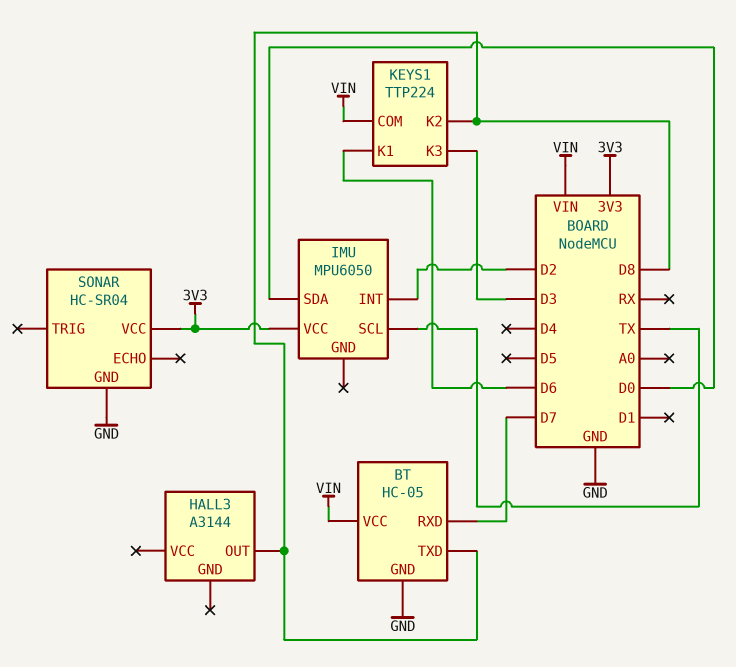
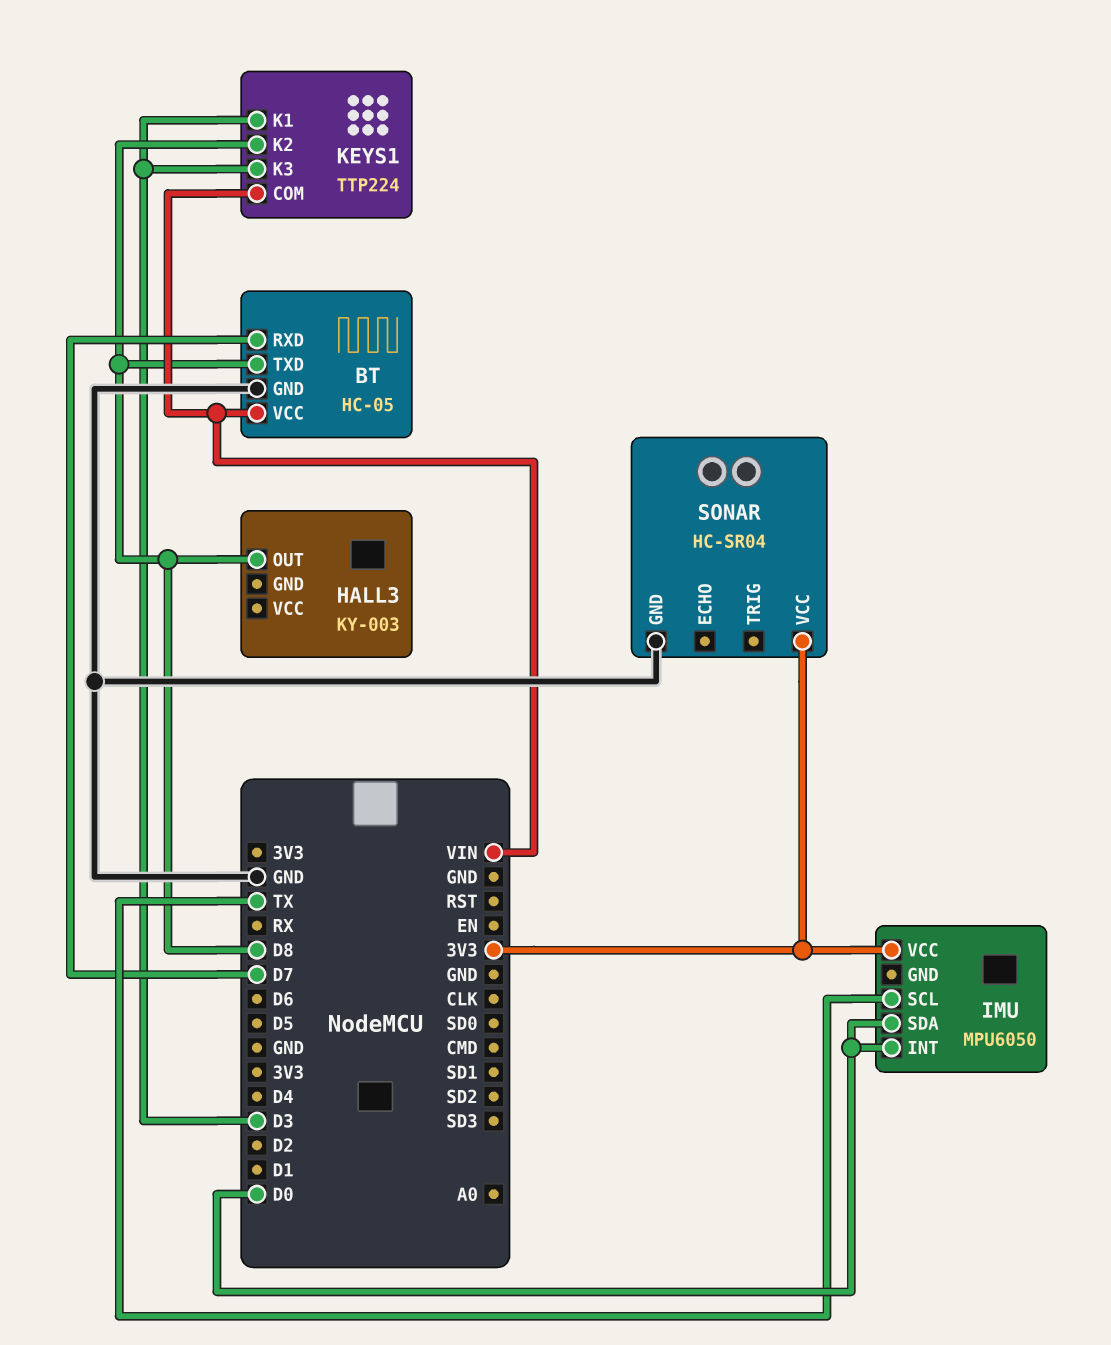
HALL3: A3144 -> KY-003
IMU pin INT: D2 -> D0
KEYS1 pin K1: D6 -> D3

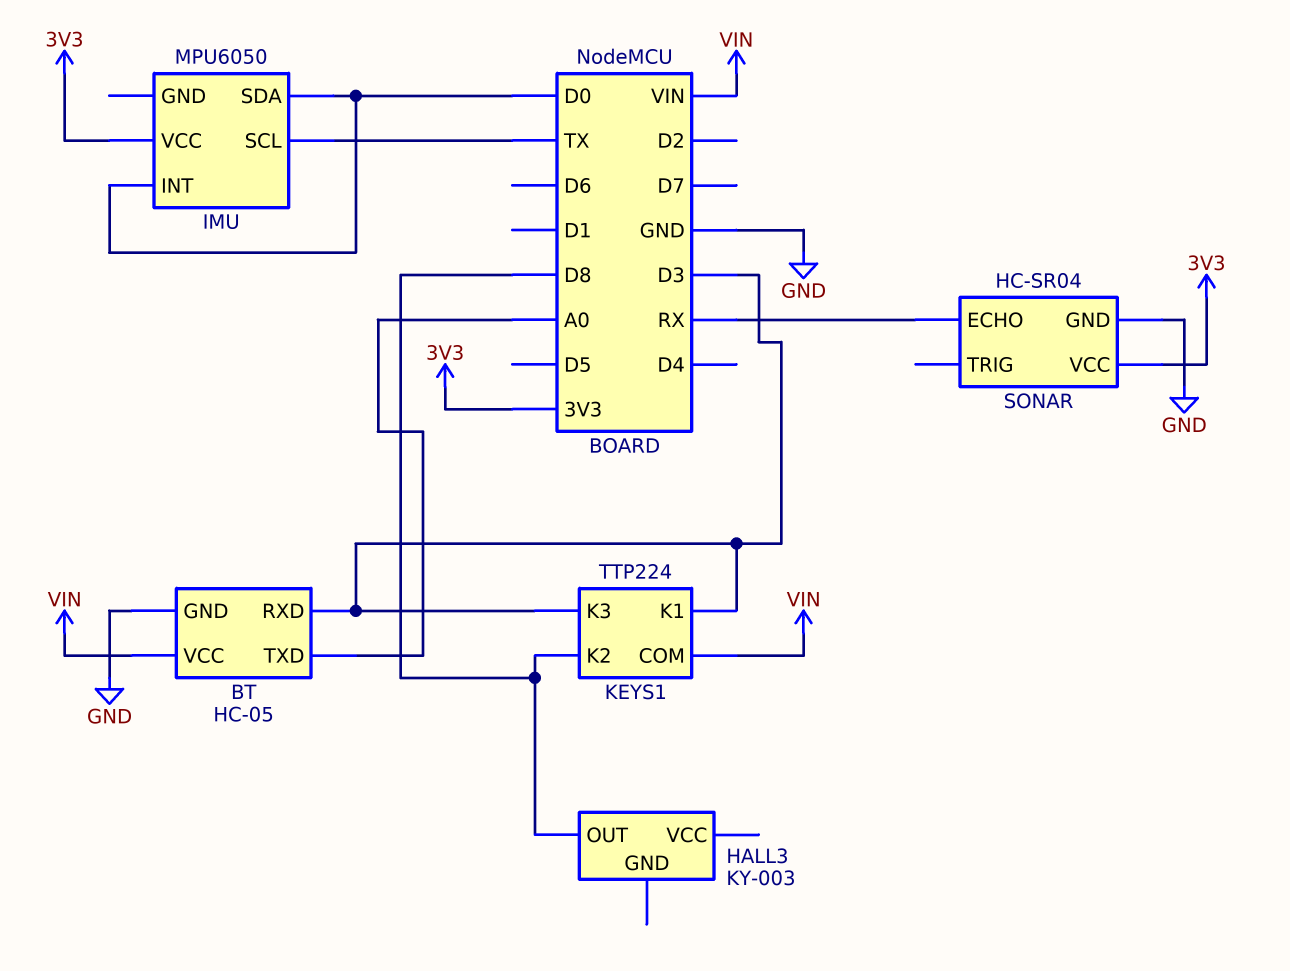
BT pin RXD: D7 -> D3
BT pin TXD: D8 -> A0
SONAR pin ECHO: none -> RX

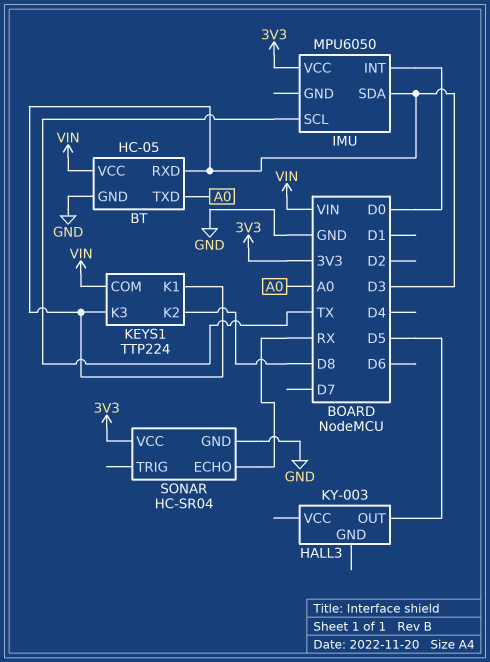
HALL3 pin OUT: D8 -> D5
IMU pin SDA: D0 -> D3

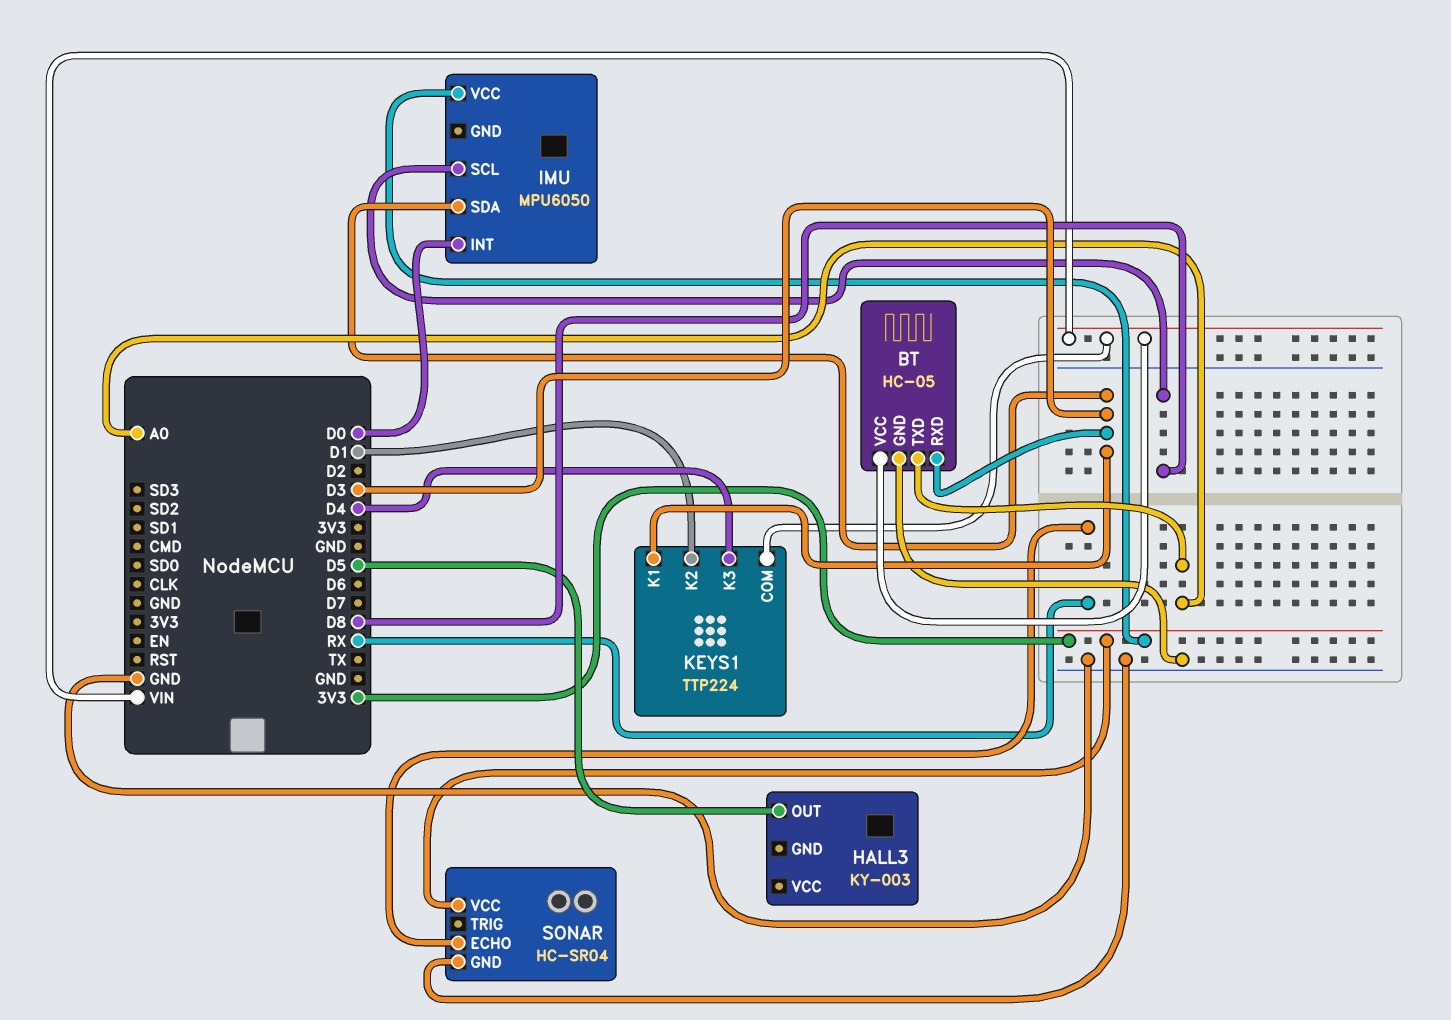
IMU pin SCL: TX -> D8
KEYS1 pin K2: D8 -> D1
KEYS1 pin K3: D3 -> D4

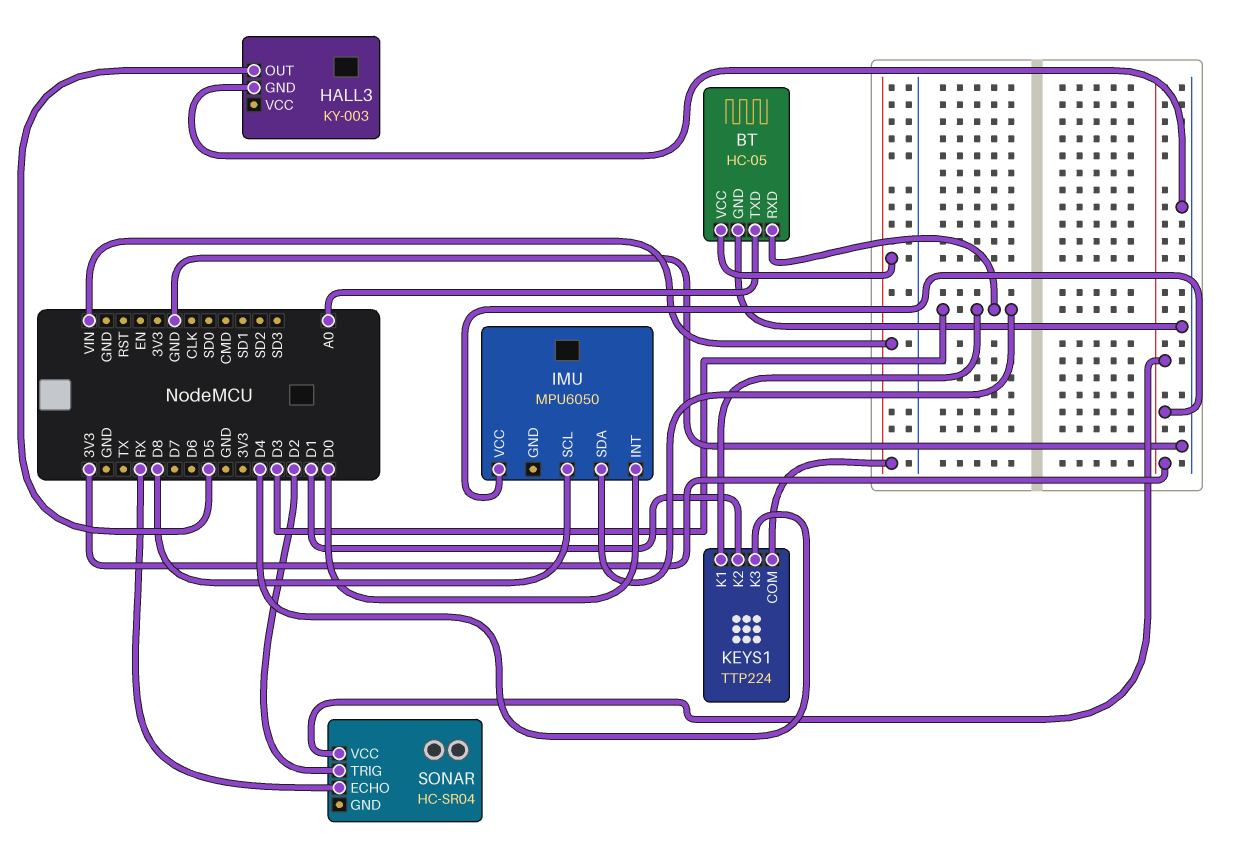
HALL3 pin GND: none -> GND
SONAR pin GND: GND -> none
SONAR pin TRIG: none -> D2

